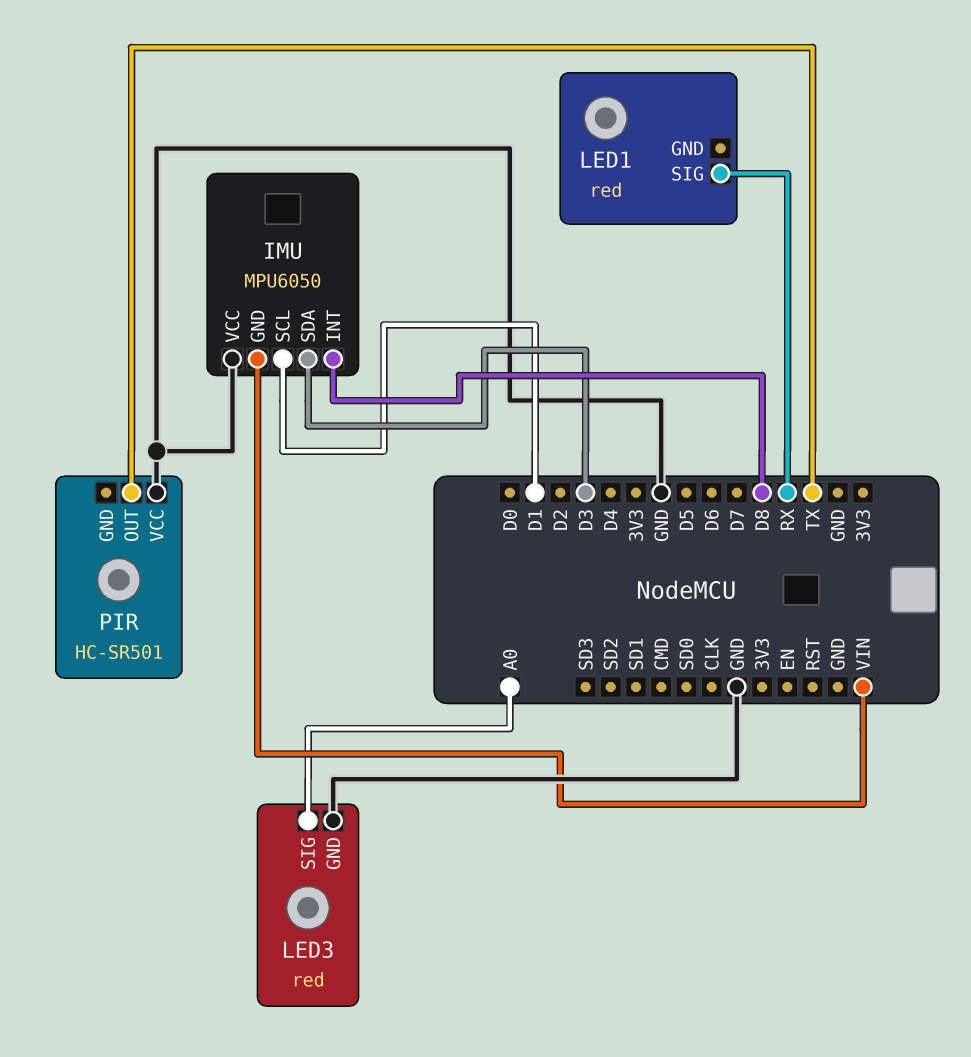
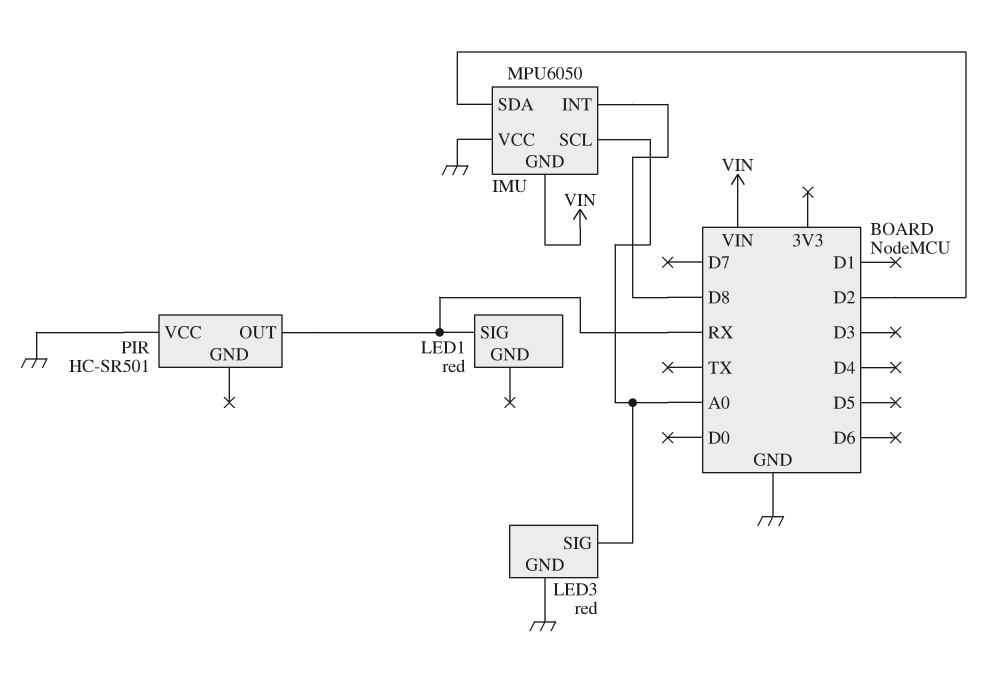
IMU pin SCL: D1 -> A0
IMU pin SDA: D3 -> D2
PIR pin OUT: TX -> RX

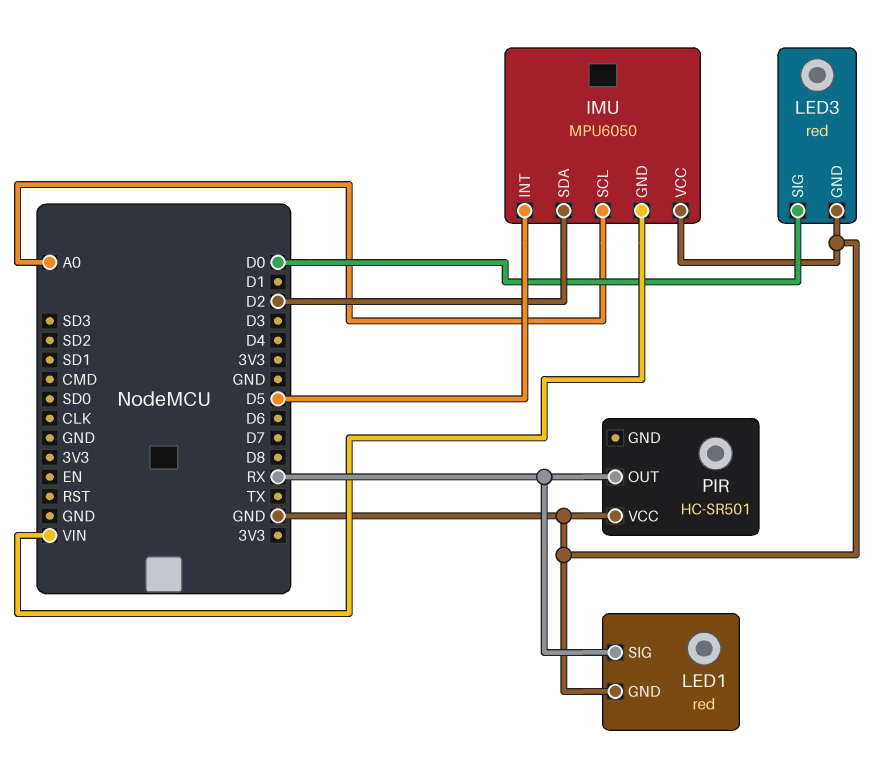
IMU pin INT: D8 -> D5
LED1 pin GND: none -> GND
LED3 pin SIG: A0 -> D0

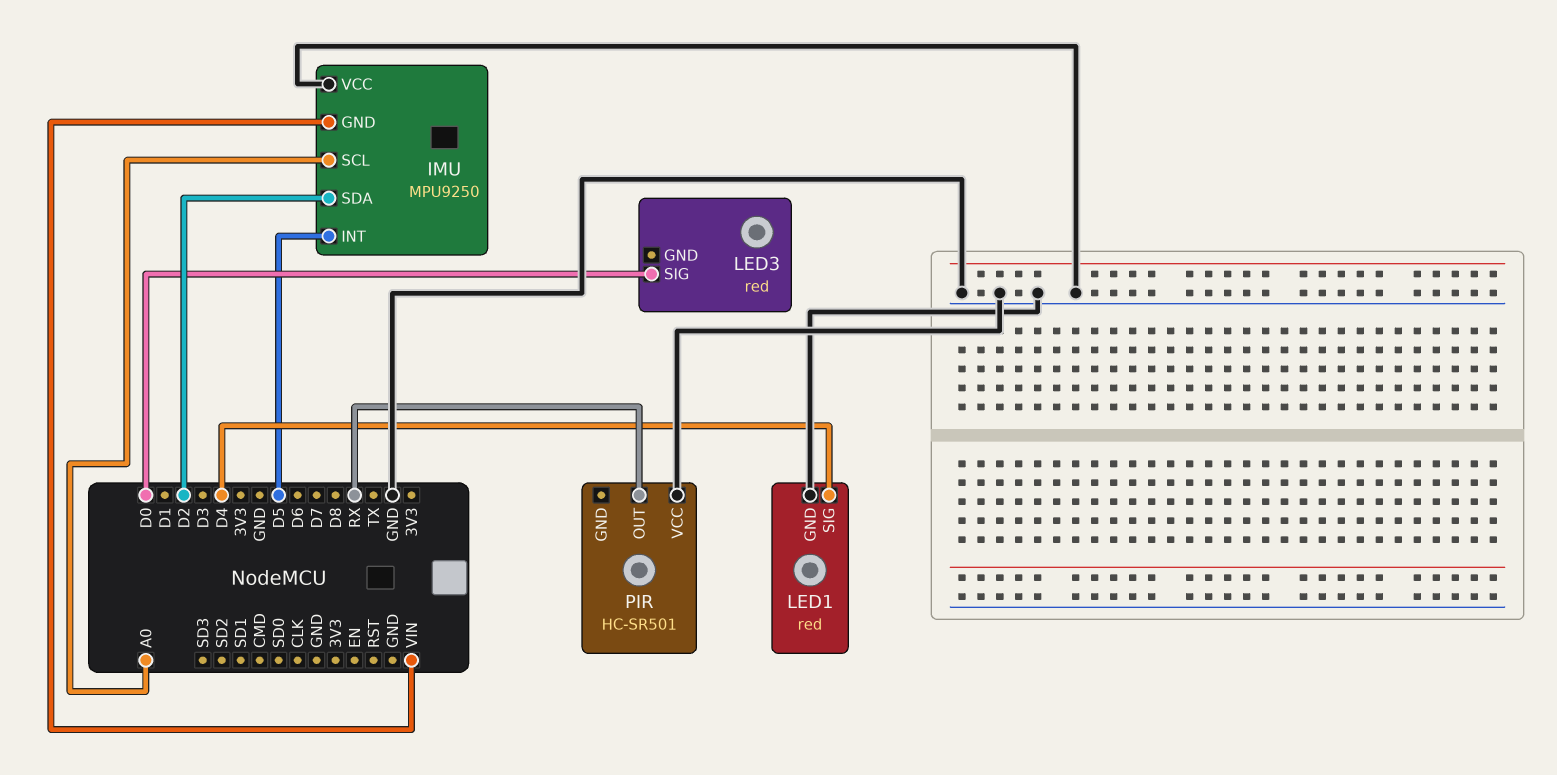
IMU: MPU6050 -> MPU9250
LED1 pin SIG: RX -> D4
LED3 pin GND: GND -> none

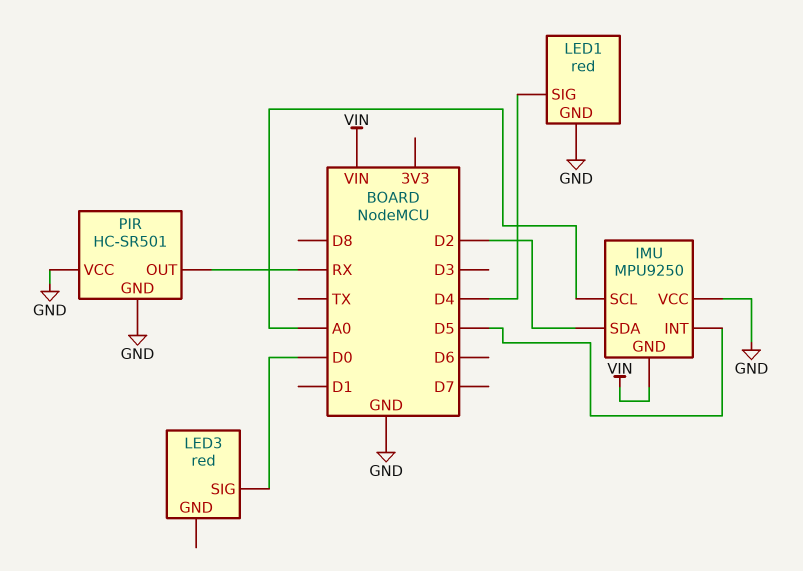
PIR pin GND: none -> GND

